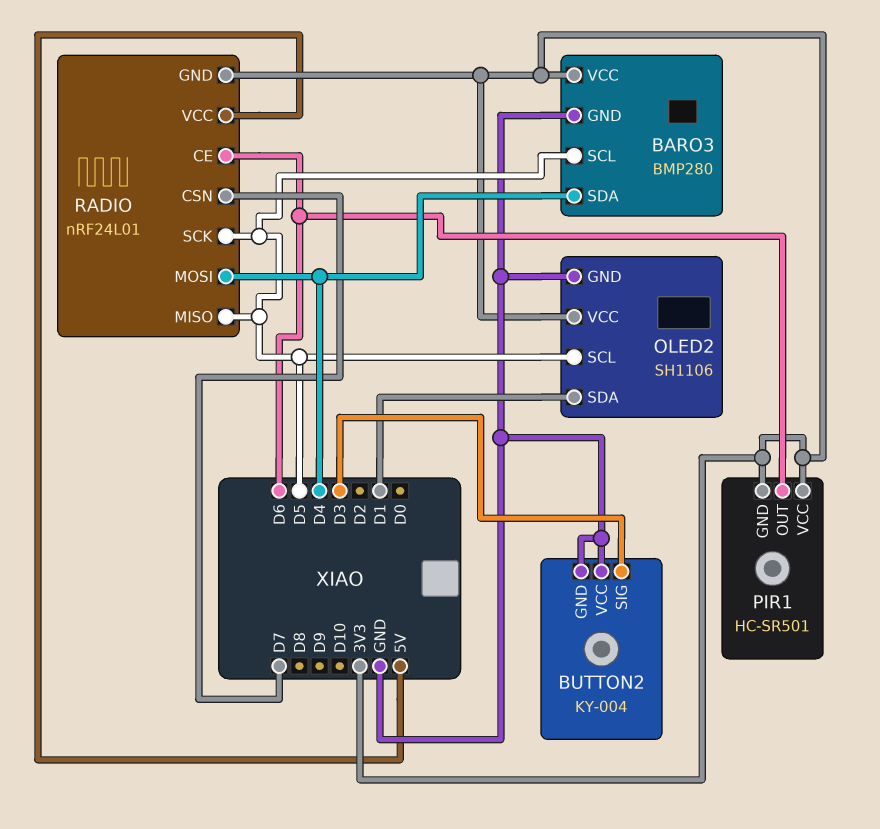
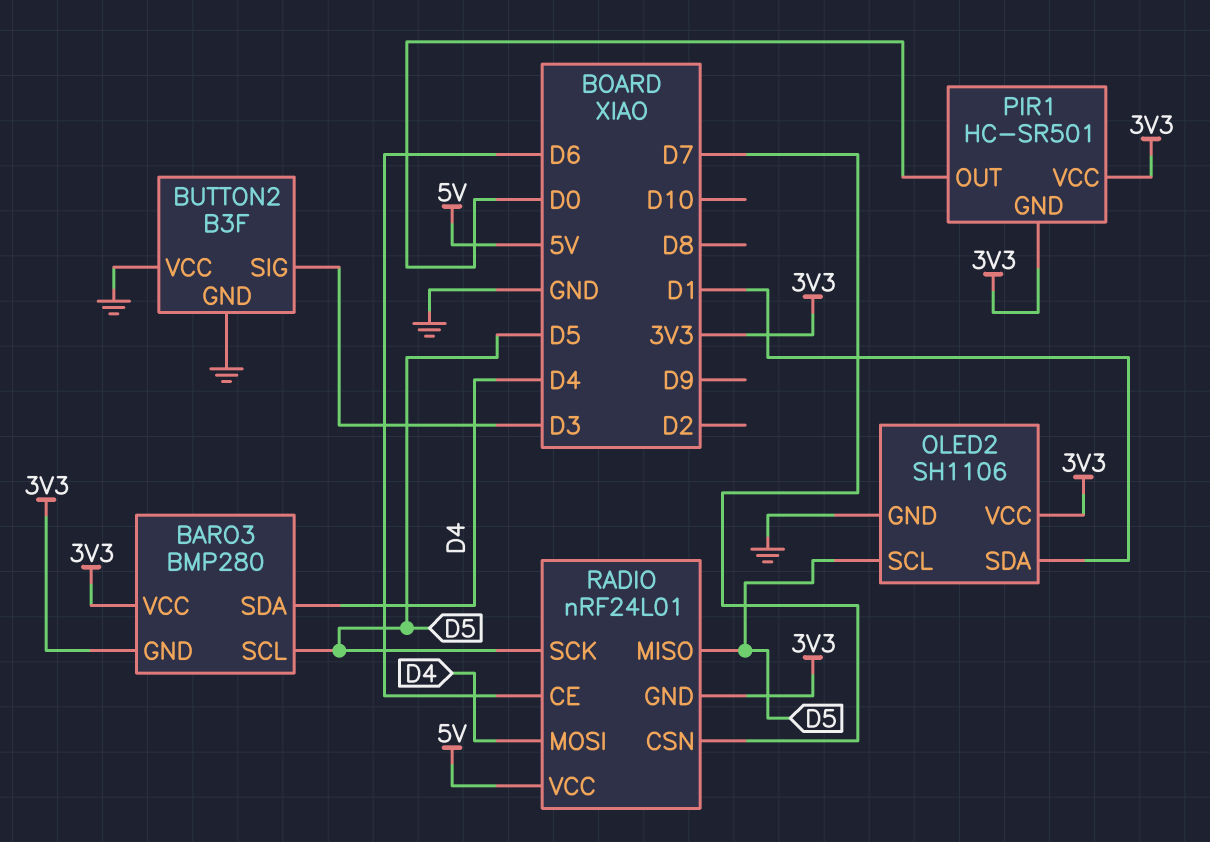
BARO3 pin GND: GND -> 3V3
BUTTON2: KY-004 -> B3F
PIR1 pin OUT: D6 -> D0

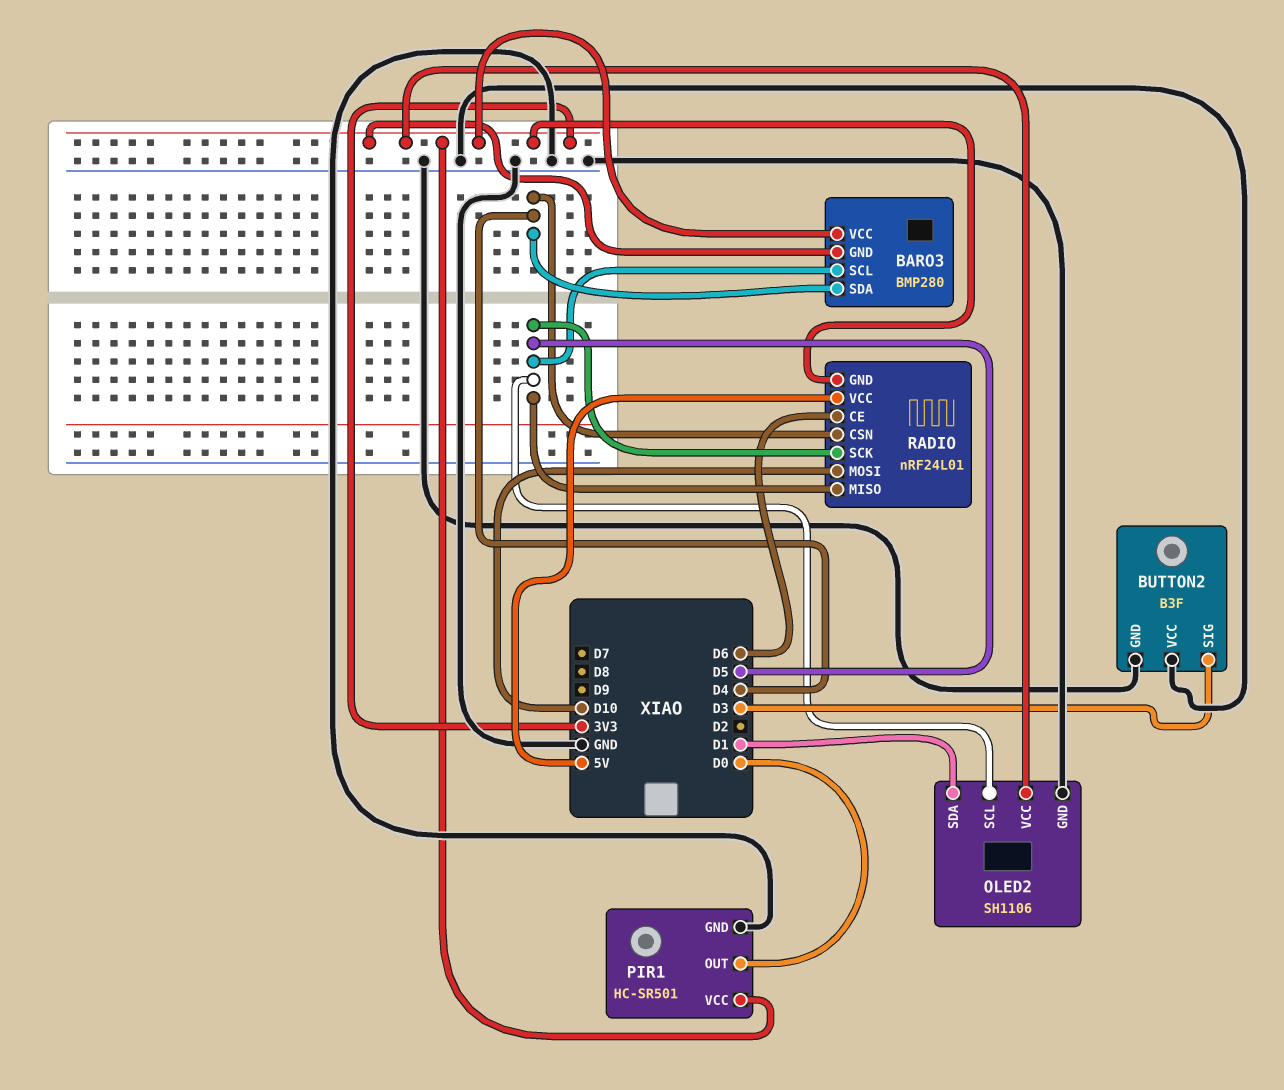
PIR1 pin GND: 3V3 -> GND
RADIO pin CSN: D7 -> D4
RADIO pin MOSI: D4 -> D10

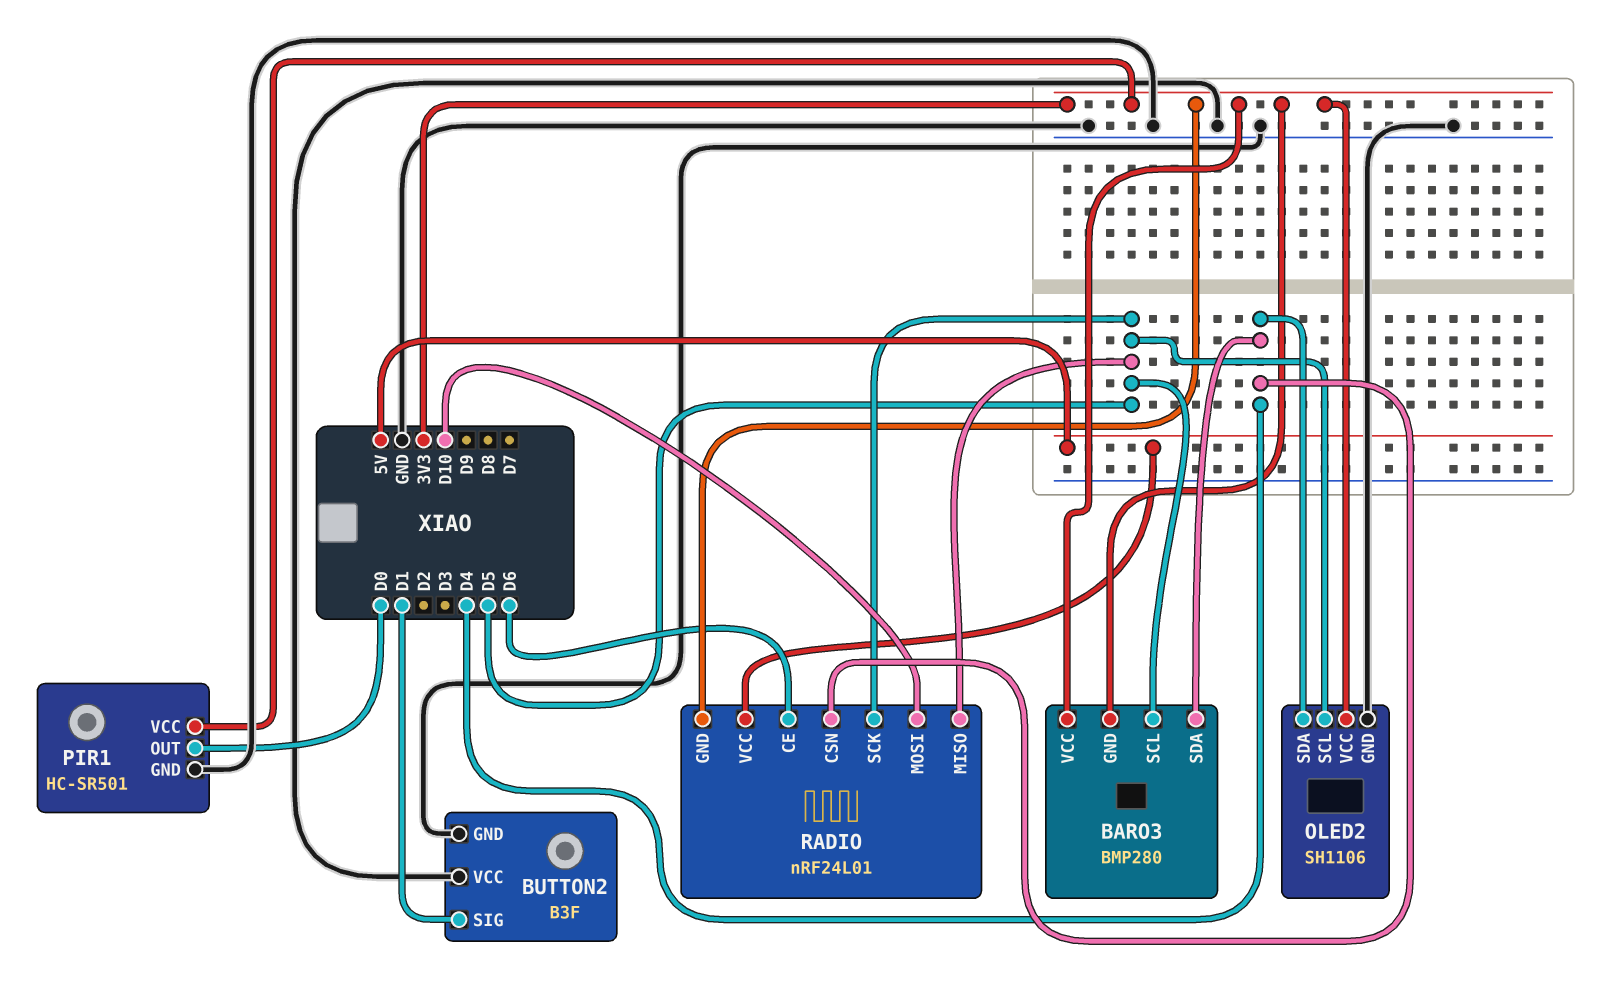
BUTTON2 pin SIG: D3 -> D1
OLED2 pin SDA: D1 -> D4

